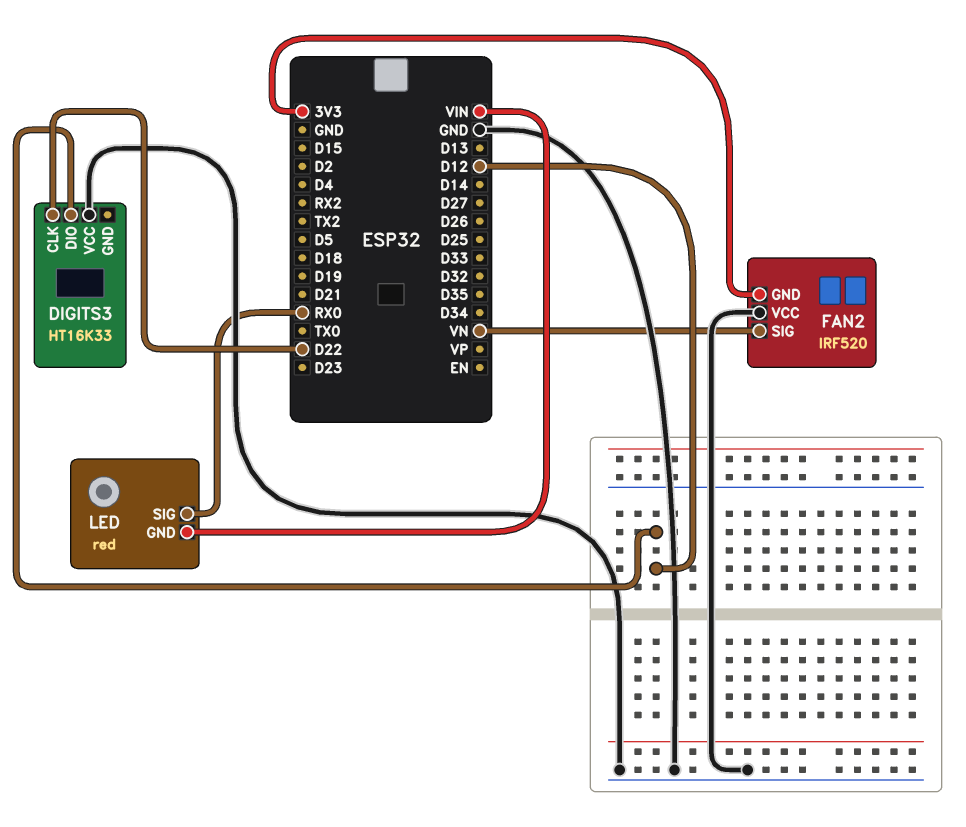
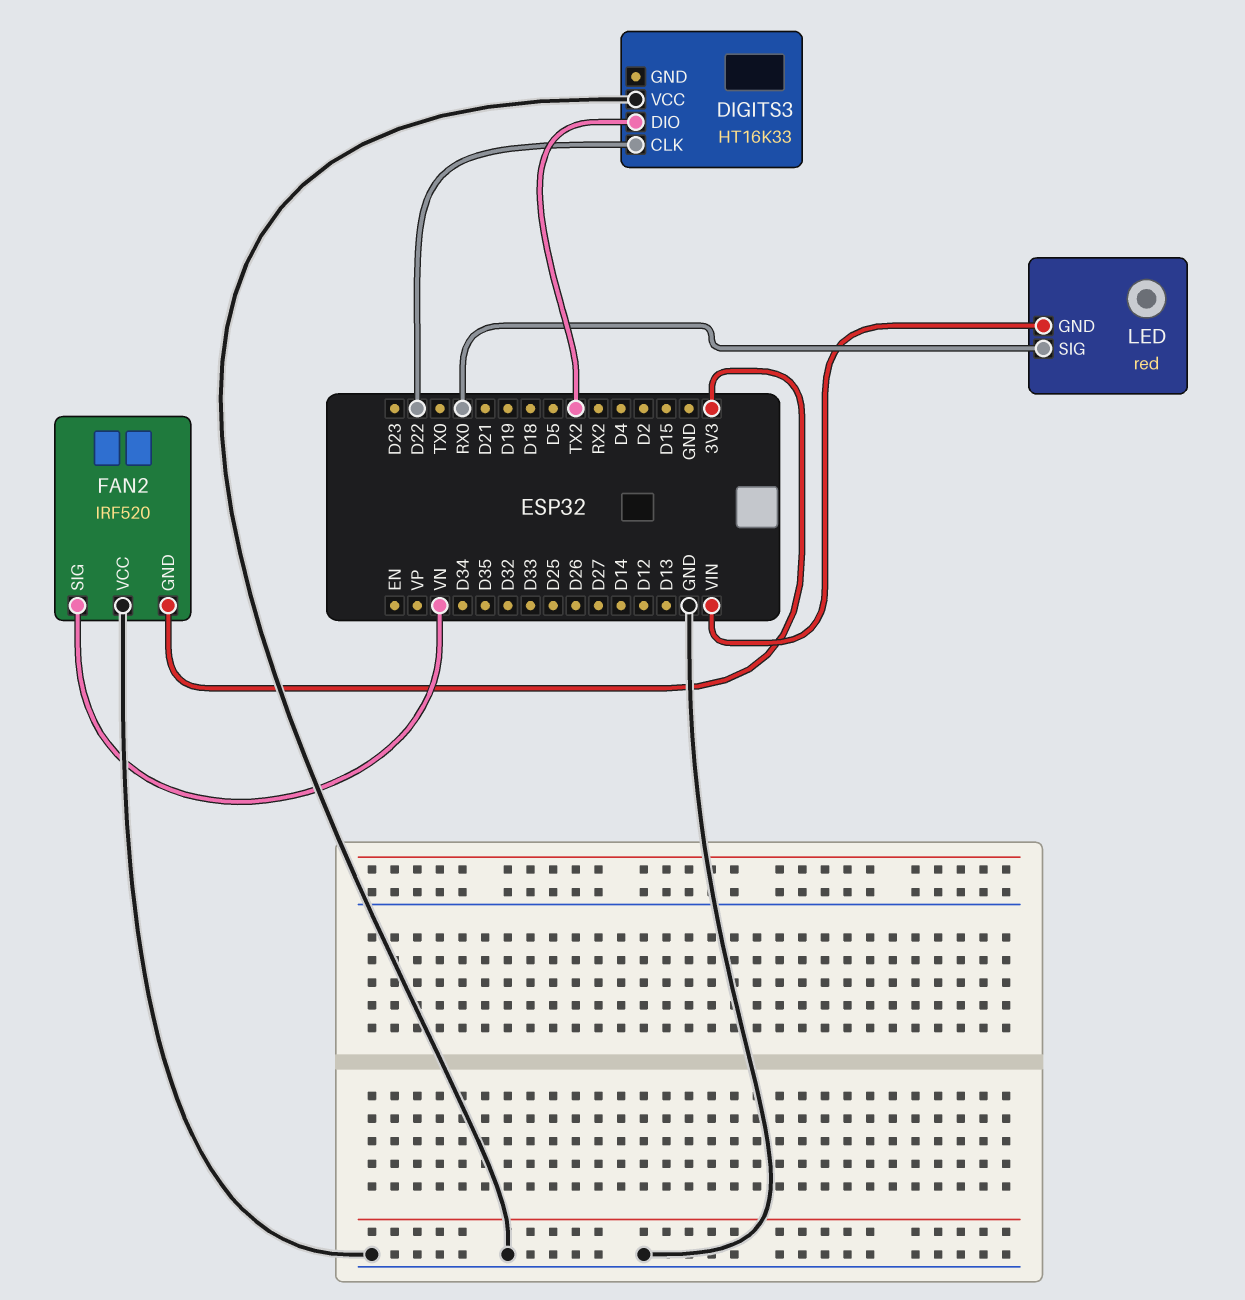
DIGITS3 pin DIO: D12 -> TX2

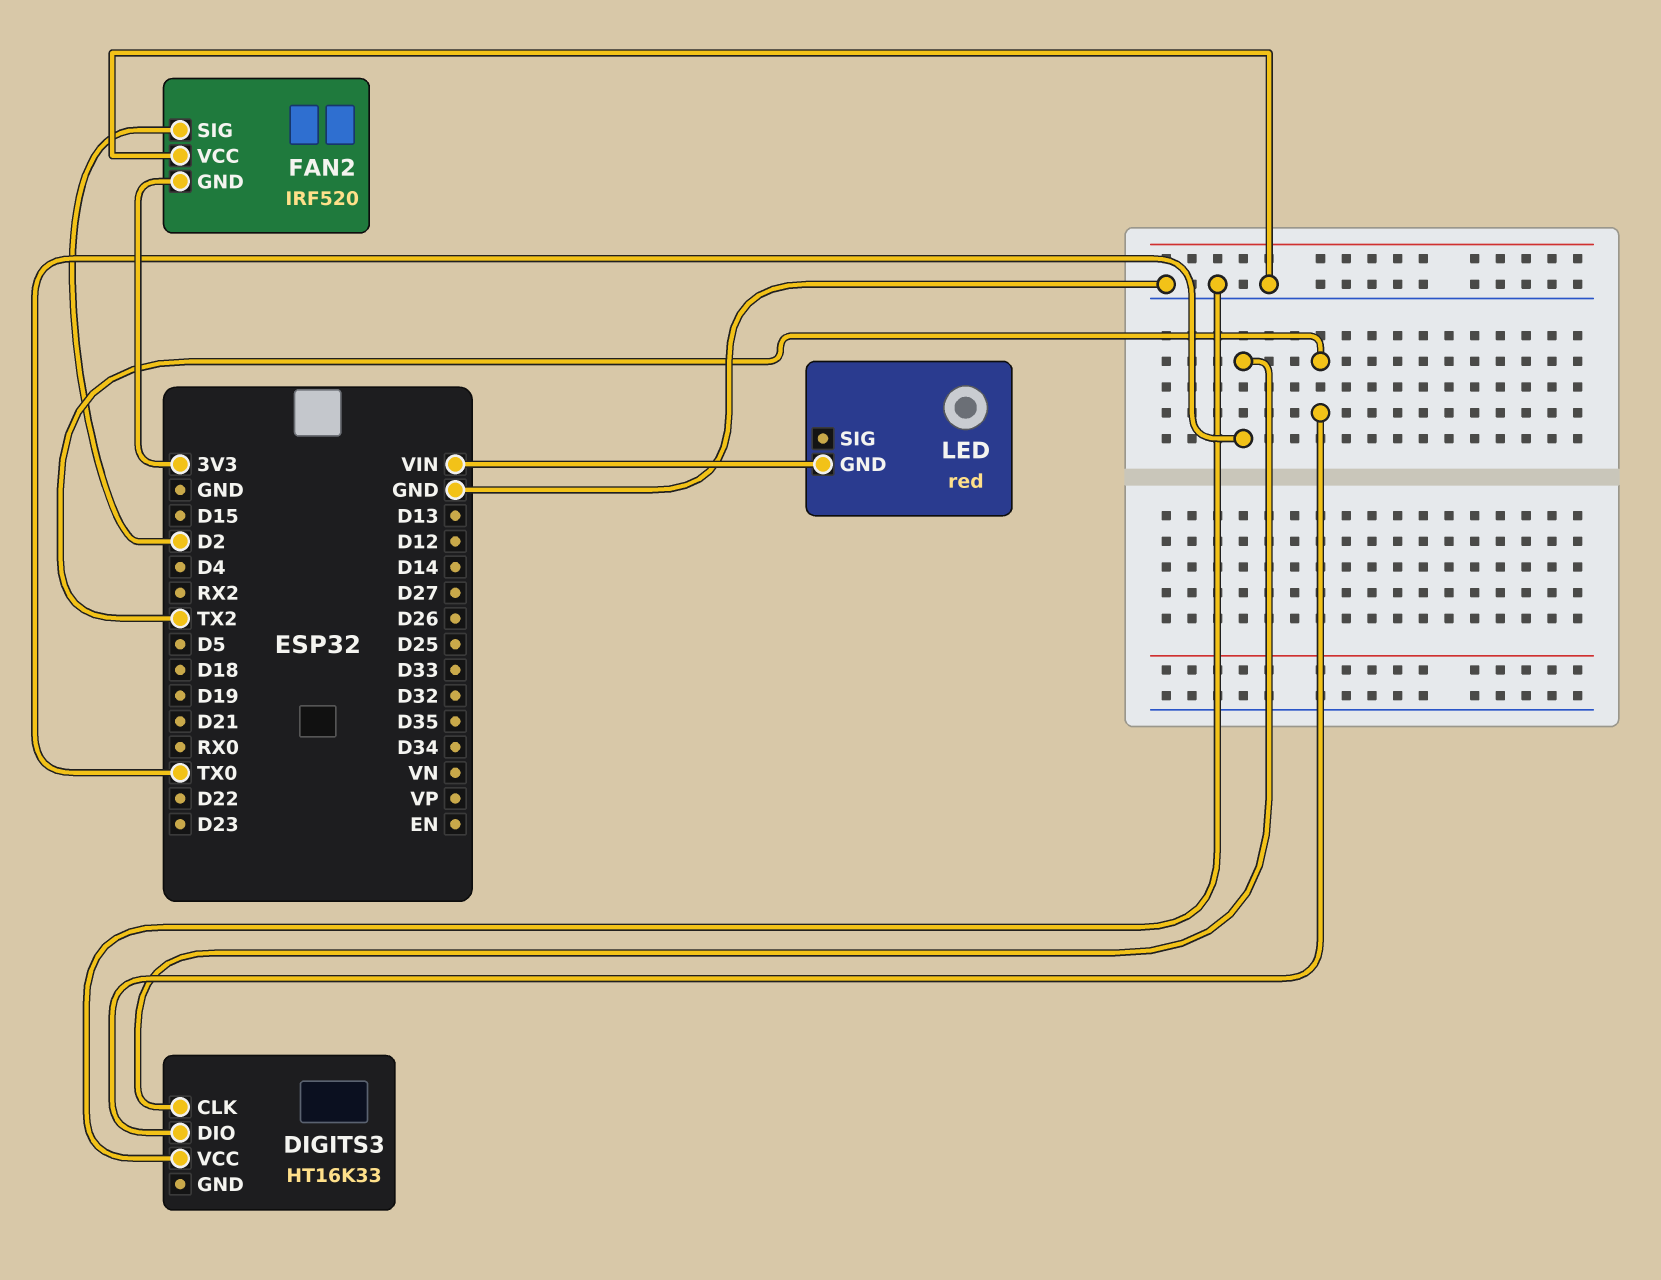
DIGITS3 pin CLK: D22 -> TX0
FAN2 pin SIG: VN -> D2
LED pin SIG: RX0 -> none

